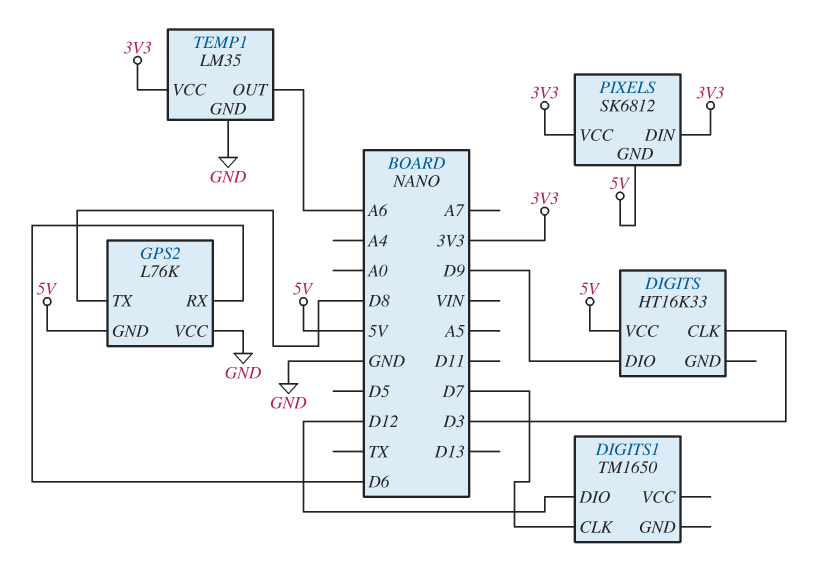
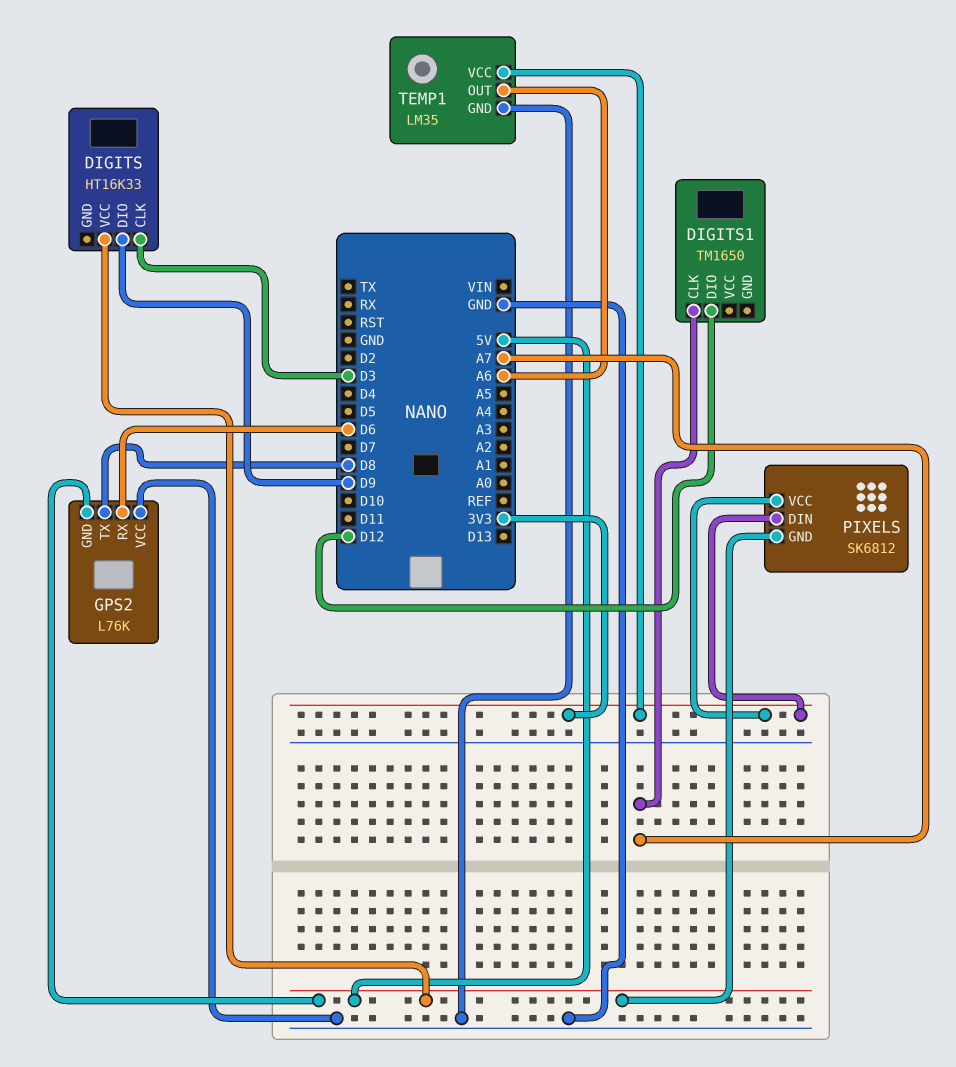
DIGITS1 pin CLK: D7 -> A7

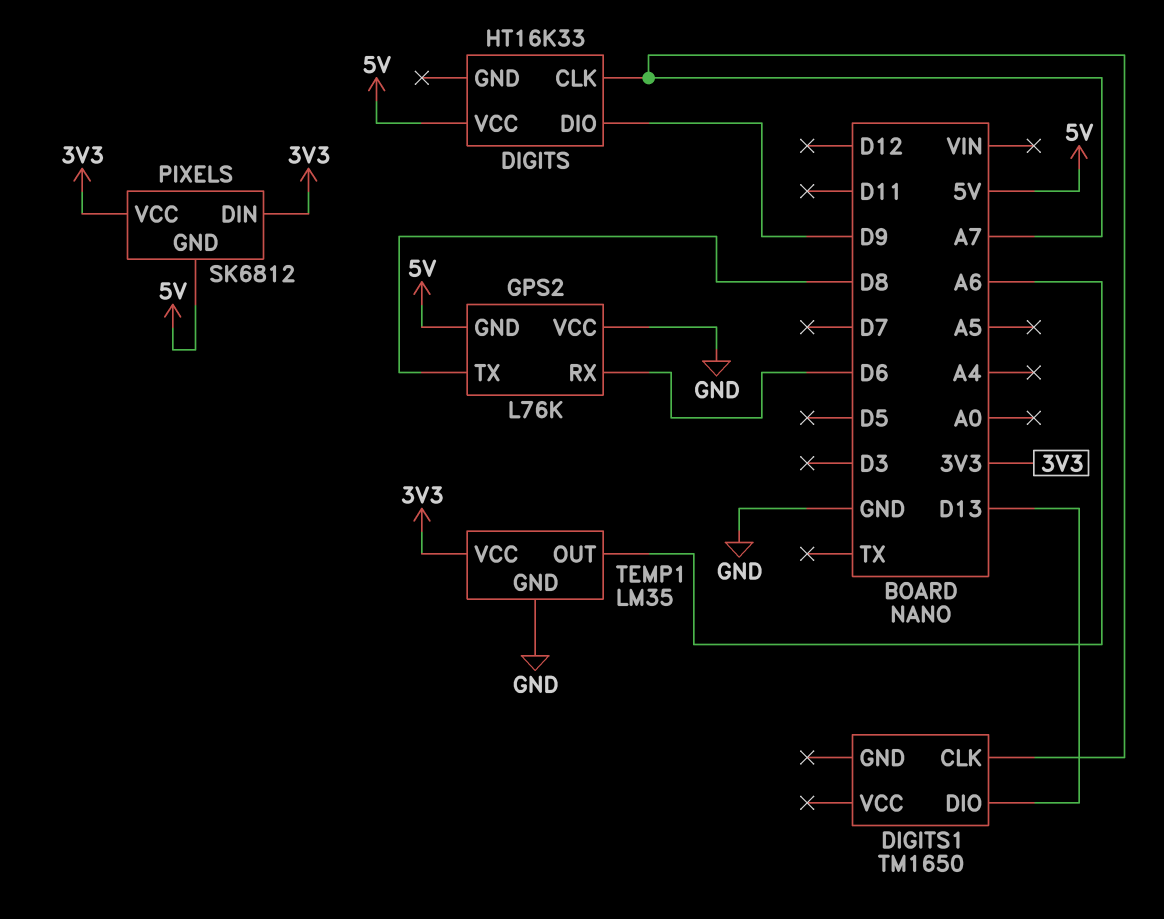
DIGITS pin CLK: D3 -> A7
DIGITS1 pin DIO: D12 -> D13

